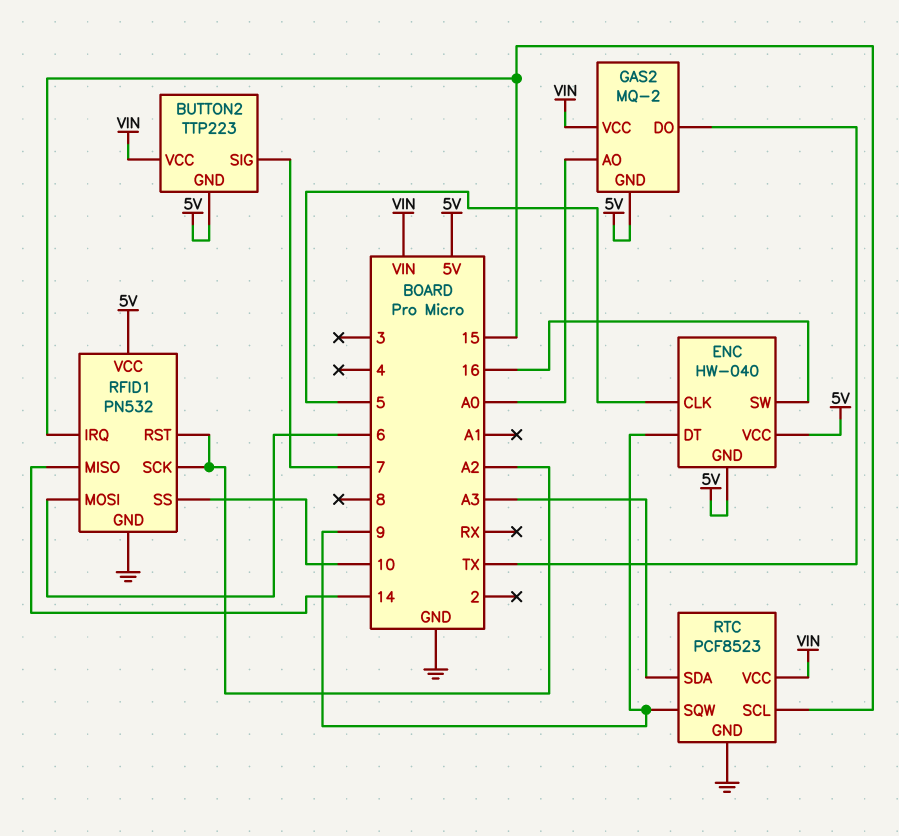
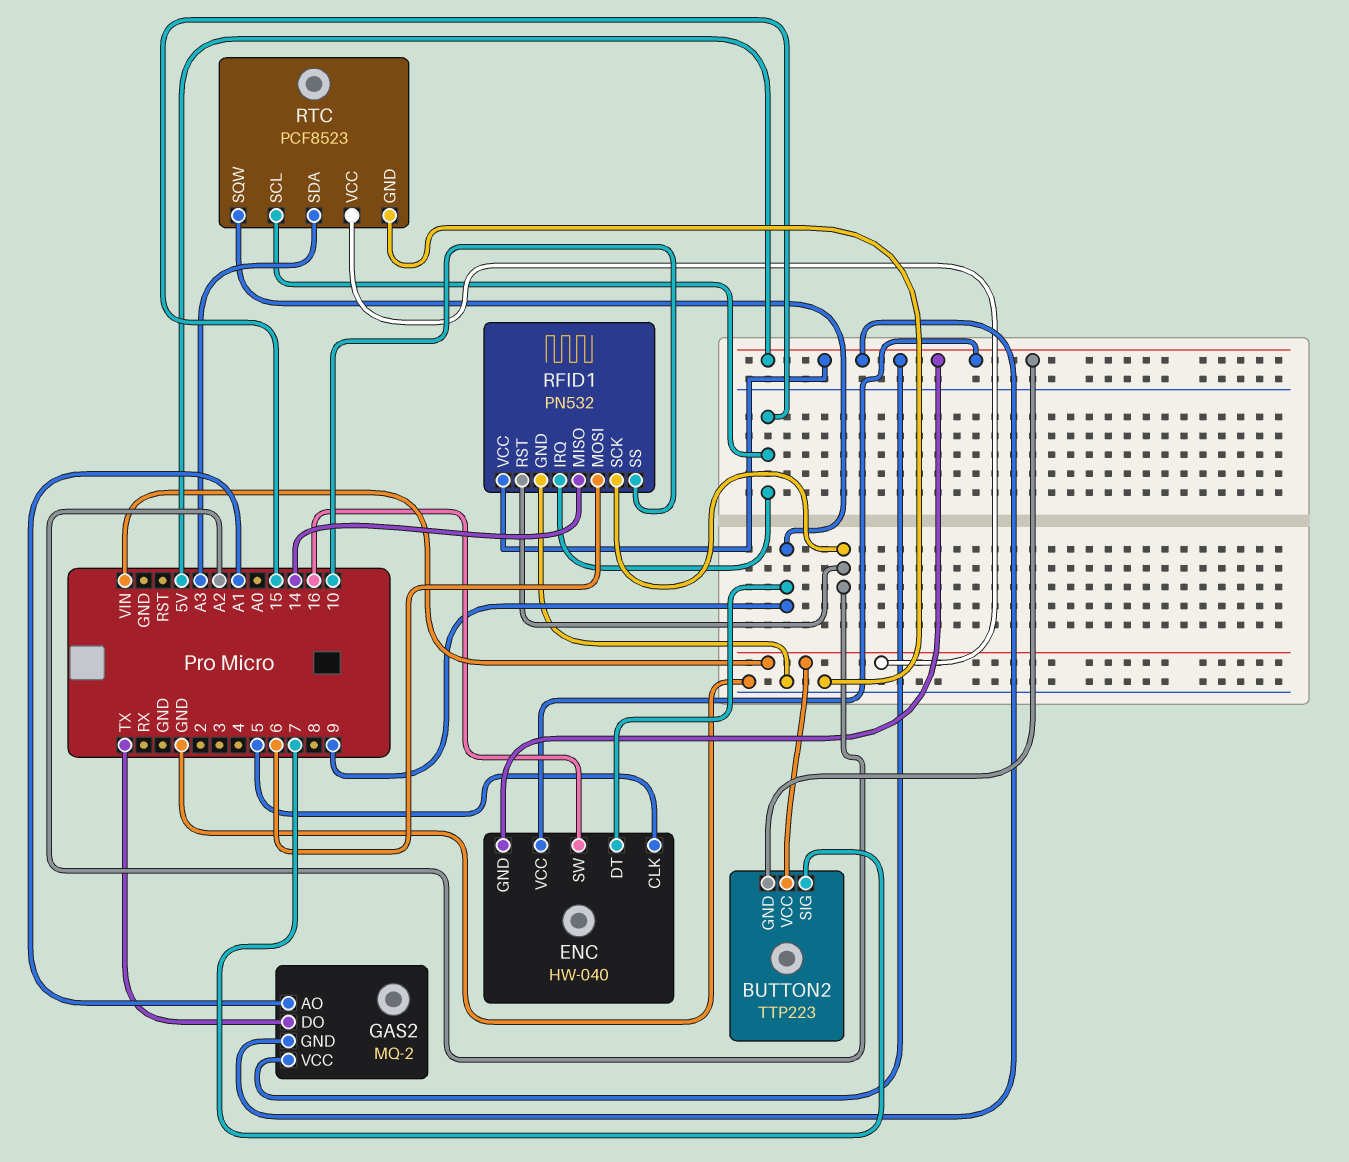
GAS2 pin AO: A0 -> A1
GAS2 pin VCC: VIN -> 5V

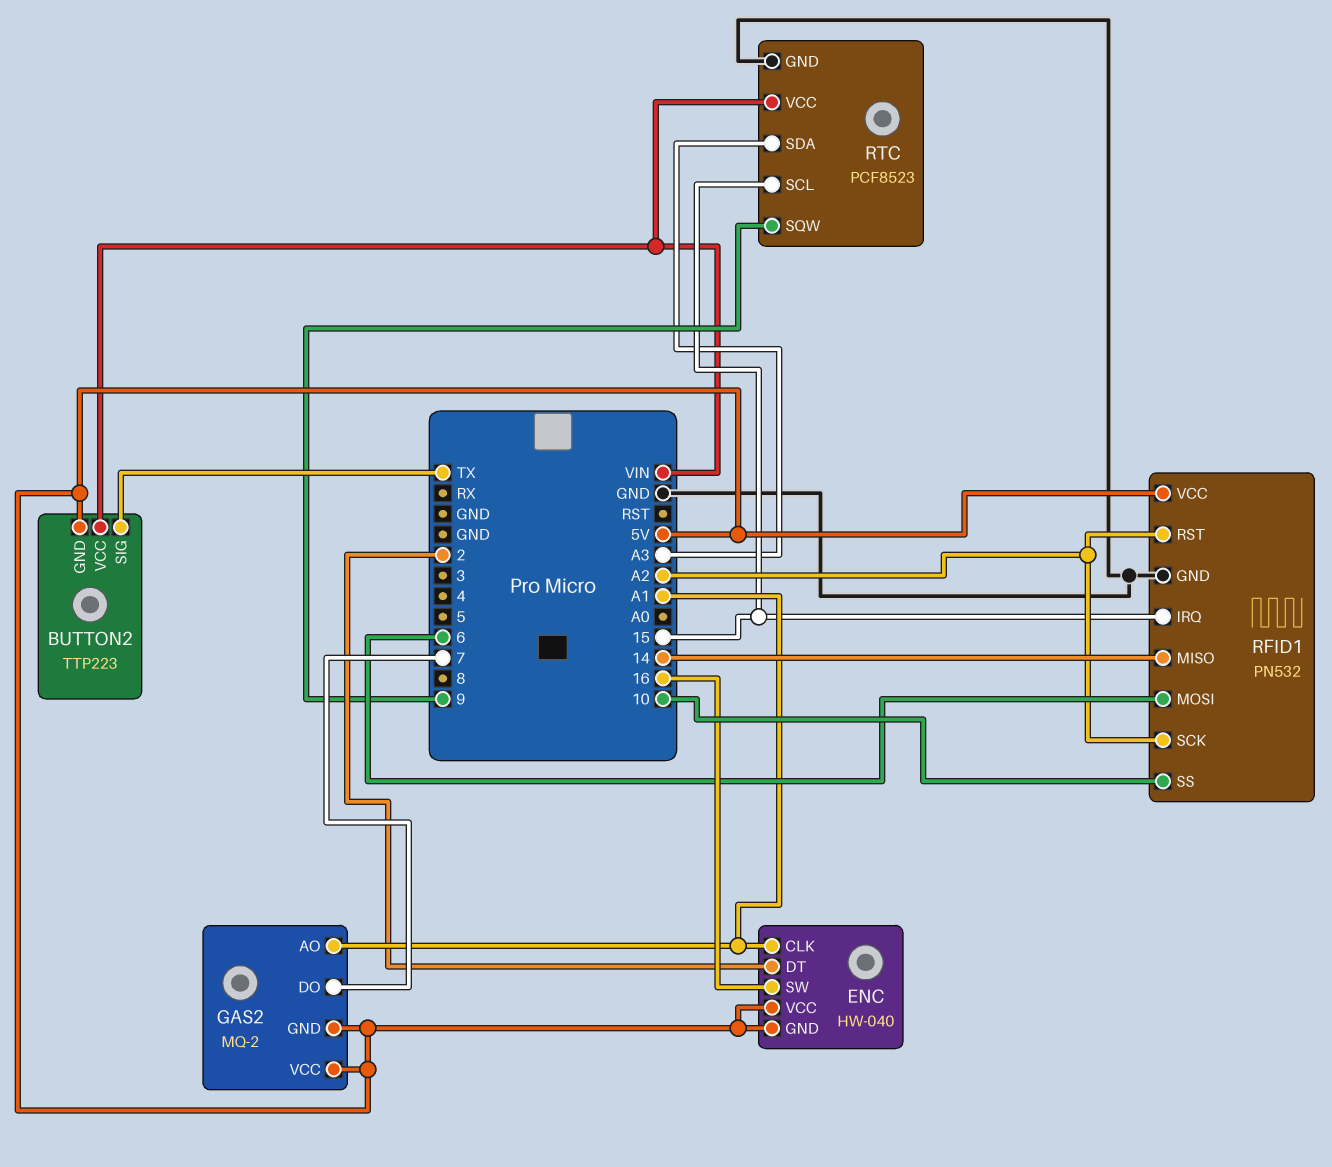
BUTTON2 pin SIG: 7 -> TX
ENC pin CLK: 5 -> A1
ENC pin DT: 9 -> 2
GAS2 pin DO: TX -> 7

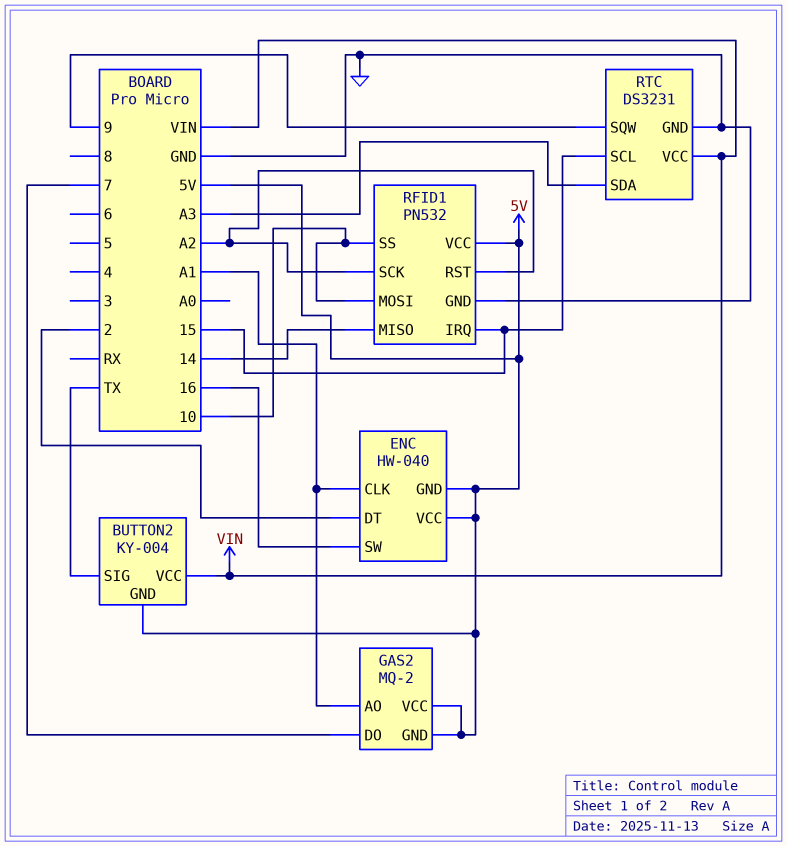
BUTTON2: TTP223 -> KY-004
RFID1 pin MOSI: 6 -> 10
RTC: PCF8523 -> DS3231

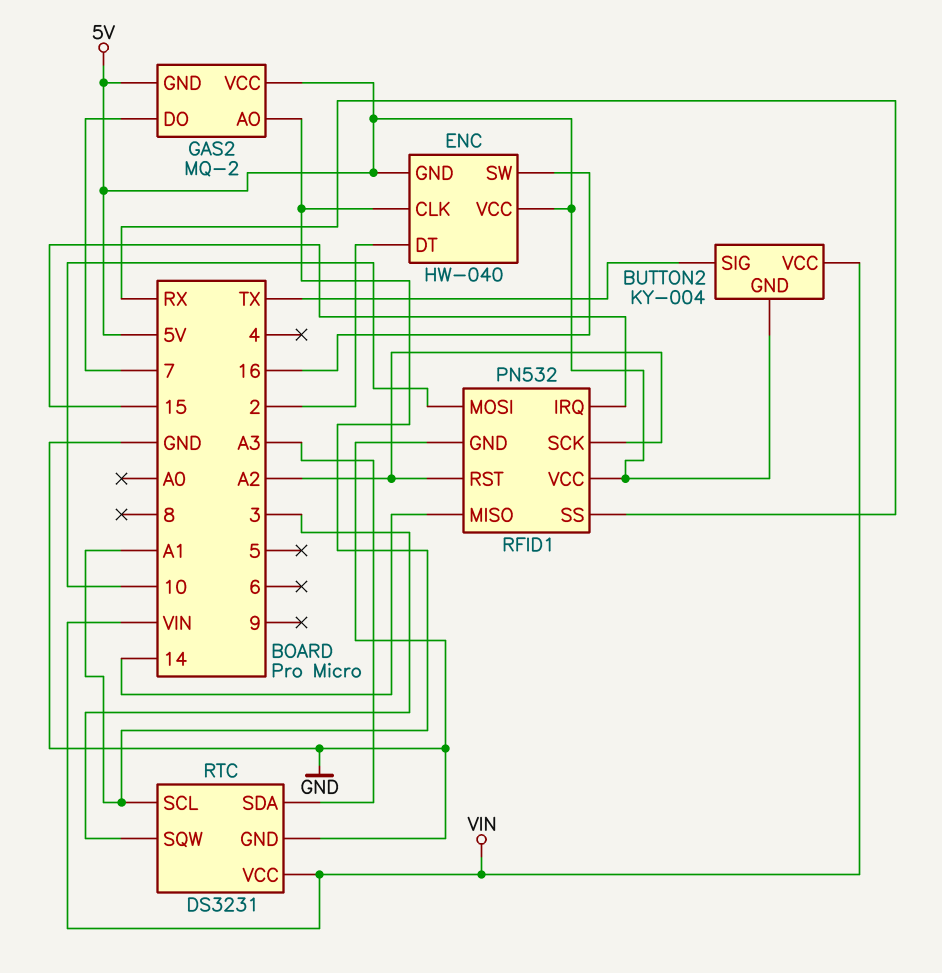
RFID1 pin SS: 10 -> RX
RTC pin SCL: 15 -> A1
RTC pin SQW: 9 -> 3

